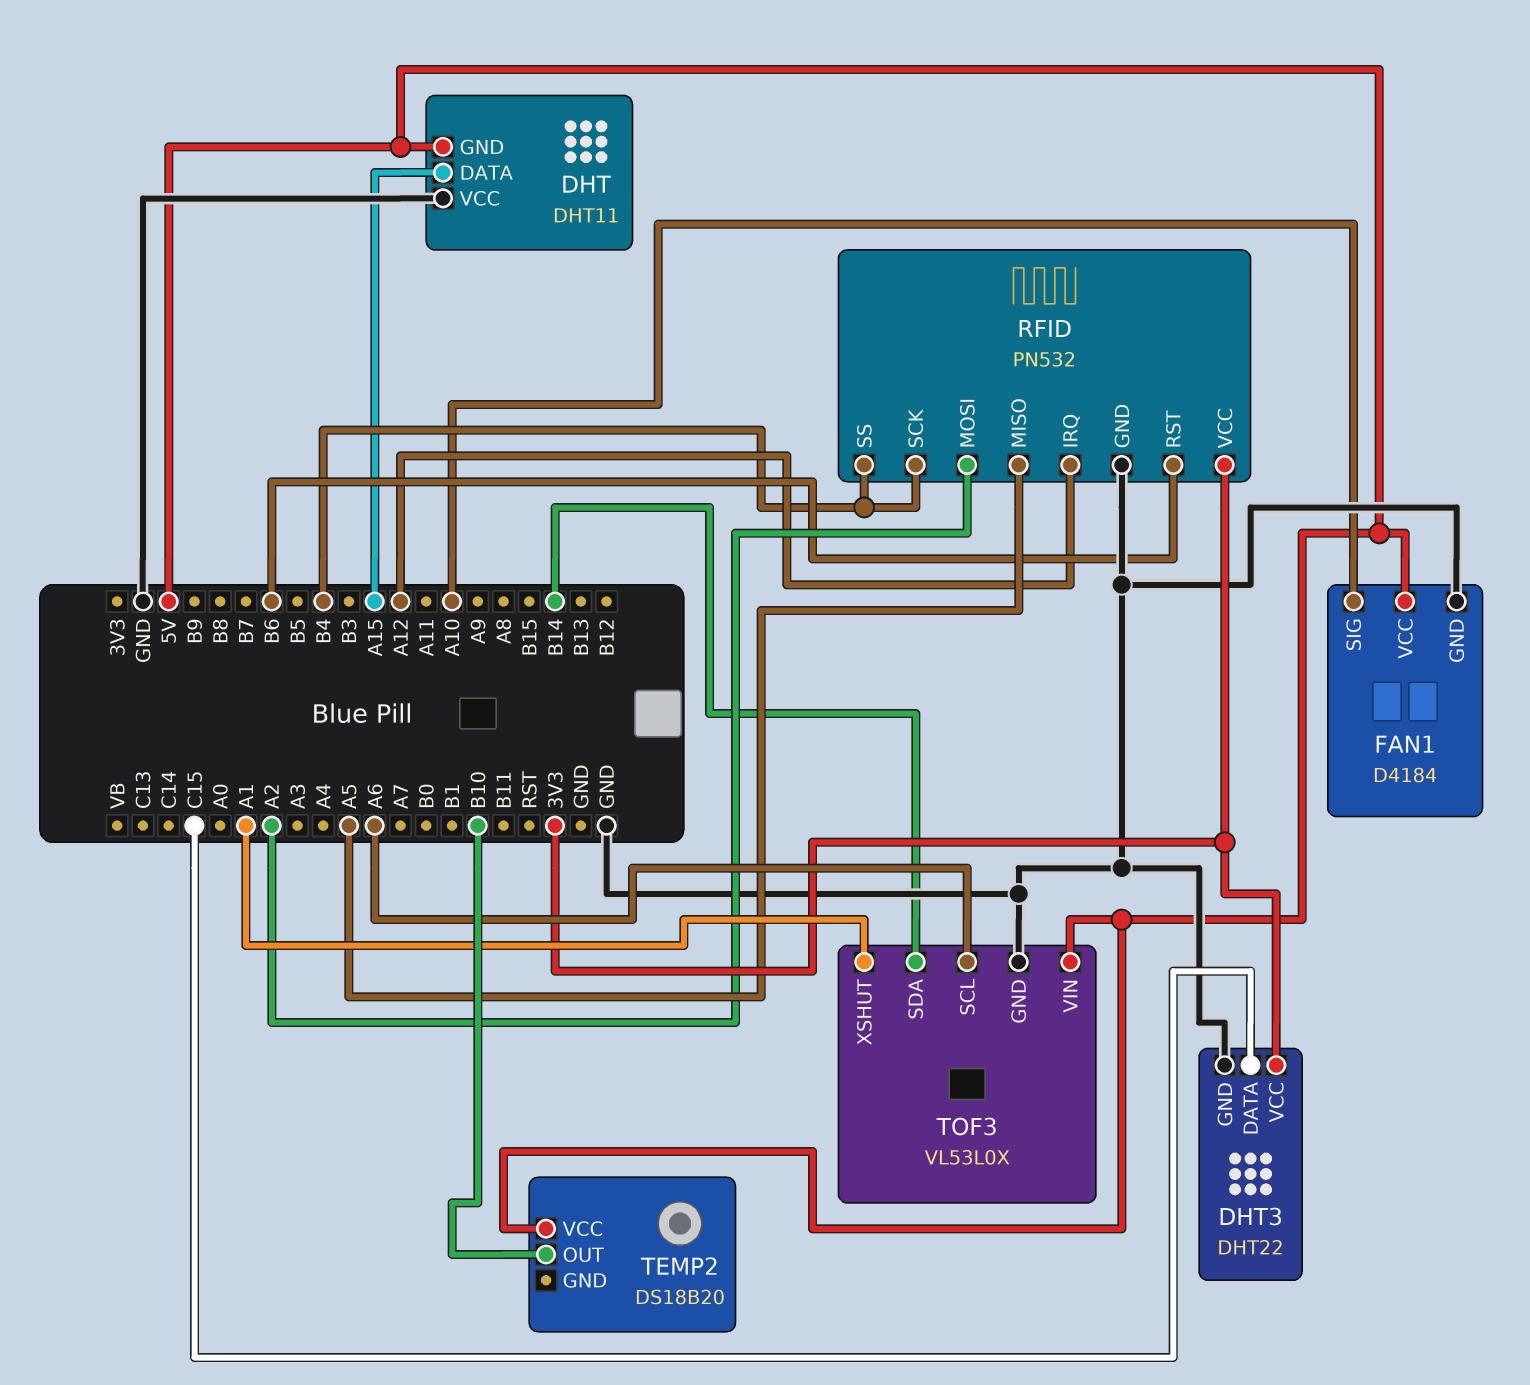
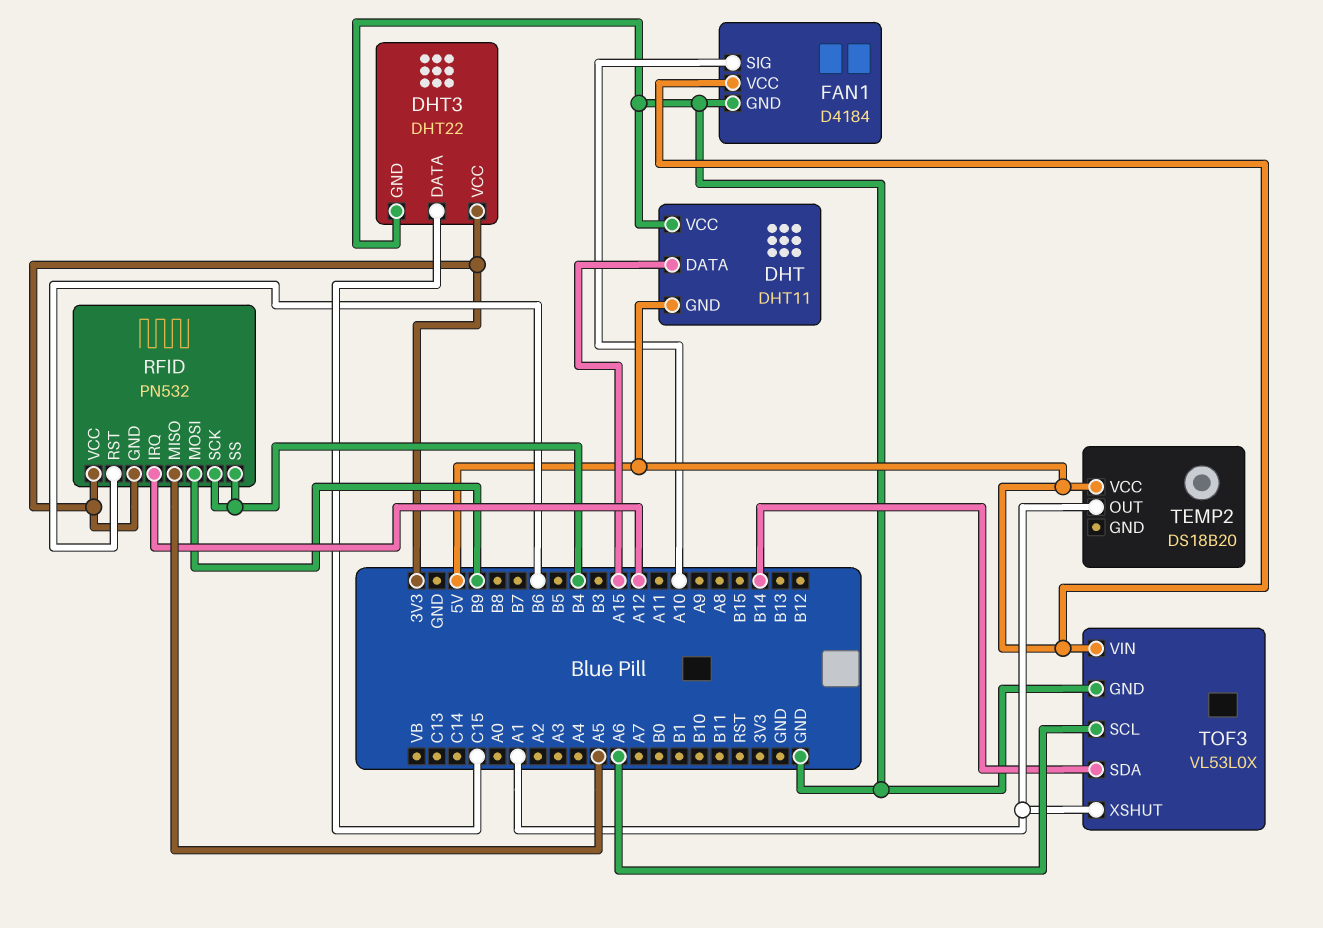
RFID pin GND: GND -> 3V3
RFID pin MOSI: A2 -> B9
TEMP2 pin OUT: B10 -> A1

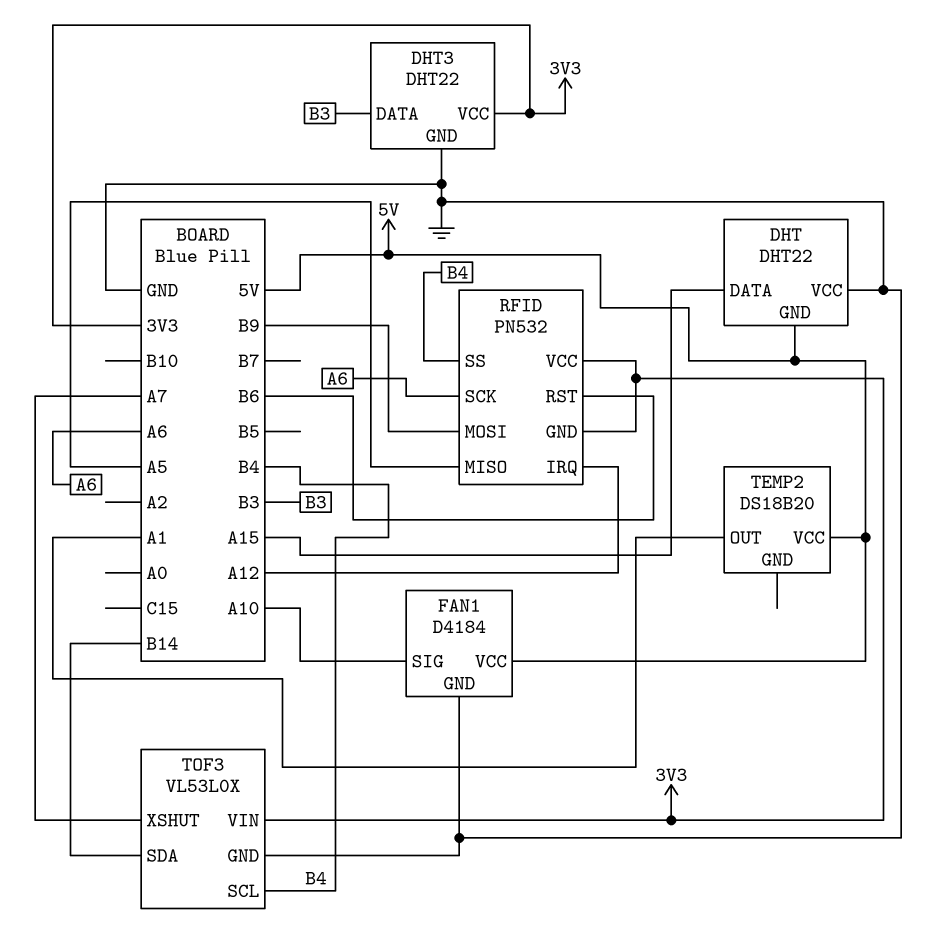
DHT: DHT11 -> DHT22
DHT3 pin DATA: C15 -> B3
RFID pin SCK: B4 -> A6
TOF3 pin SCL: A6 -> B4
TOF3 pin VIN: 5V -> 3V3
TOF3 pin XSHUT: A1 -> A7

